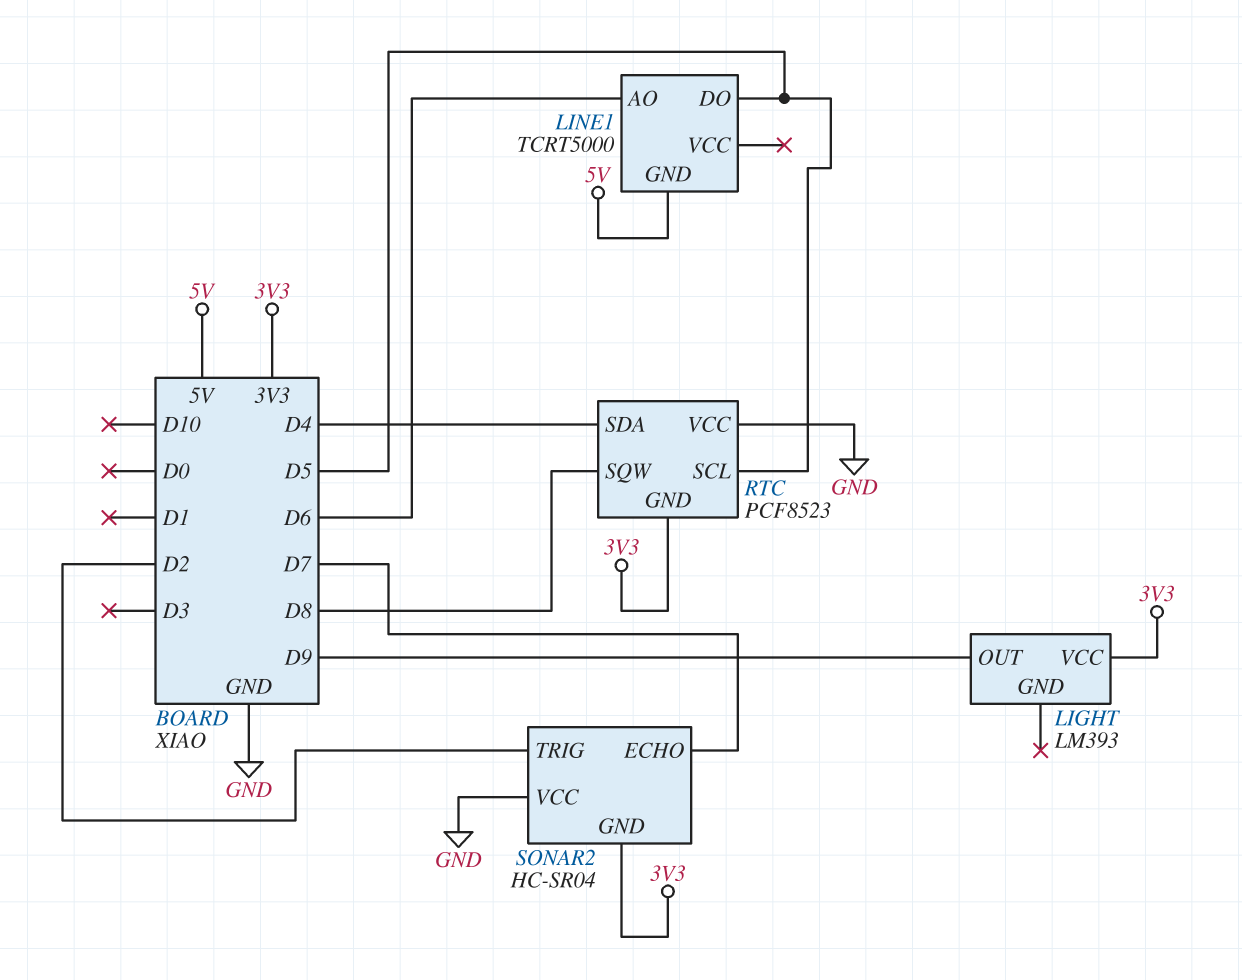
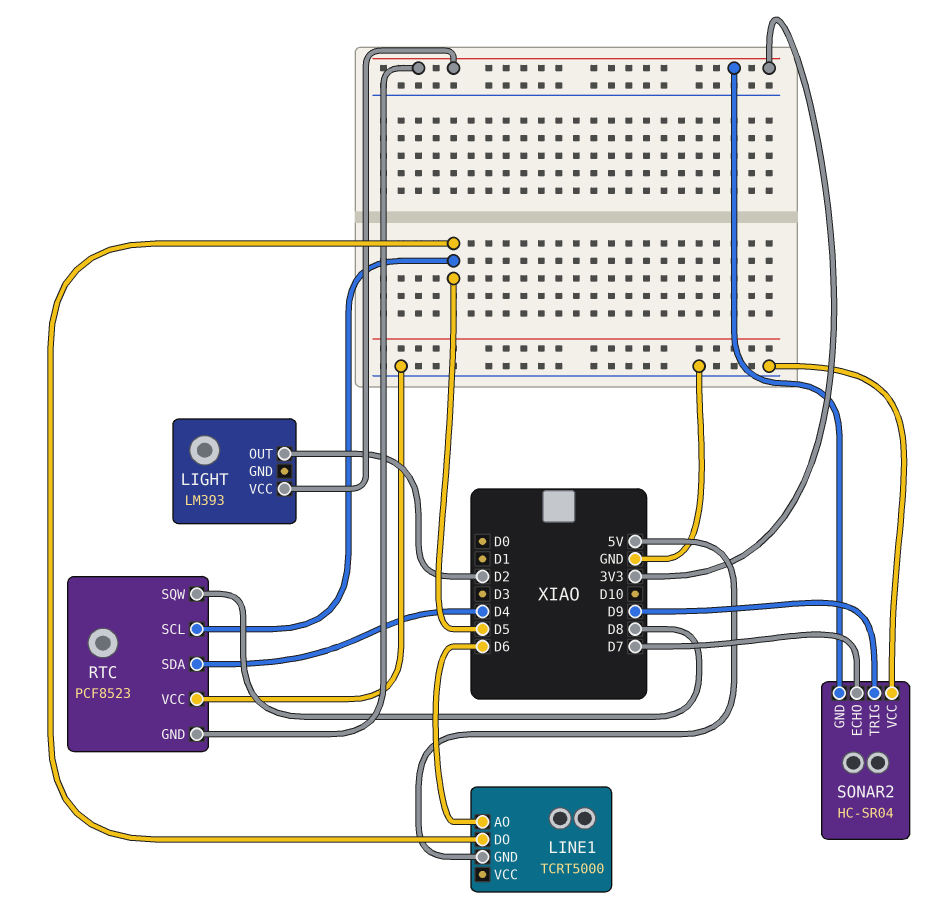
LIGHT pin OUT: D9 -> D2
SONAR2 pin TRIG: D2 -> D9

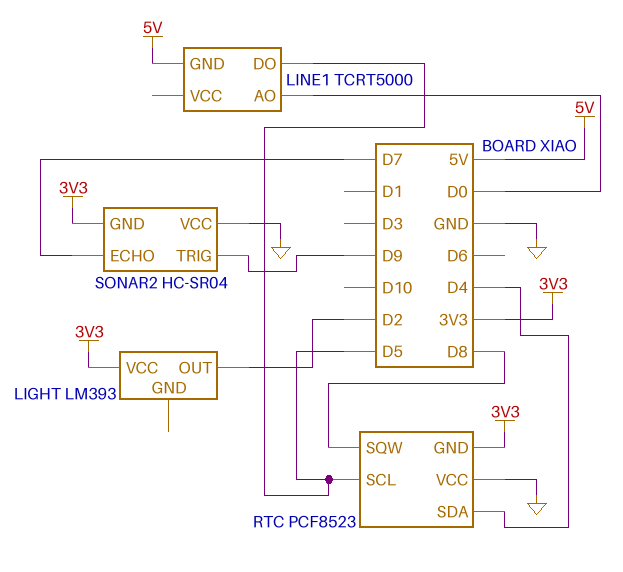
LINE1 pin AO: D6 -> D0

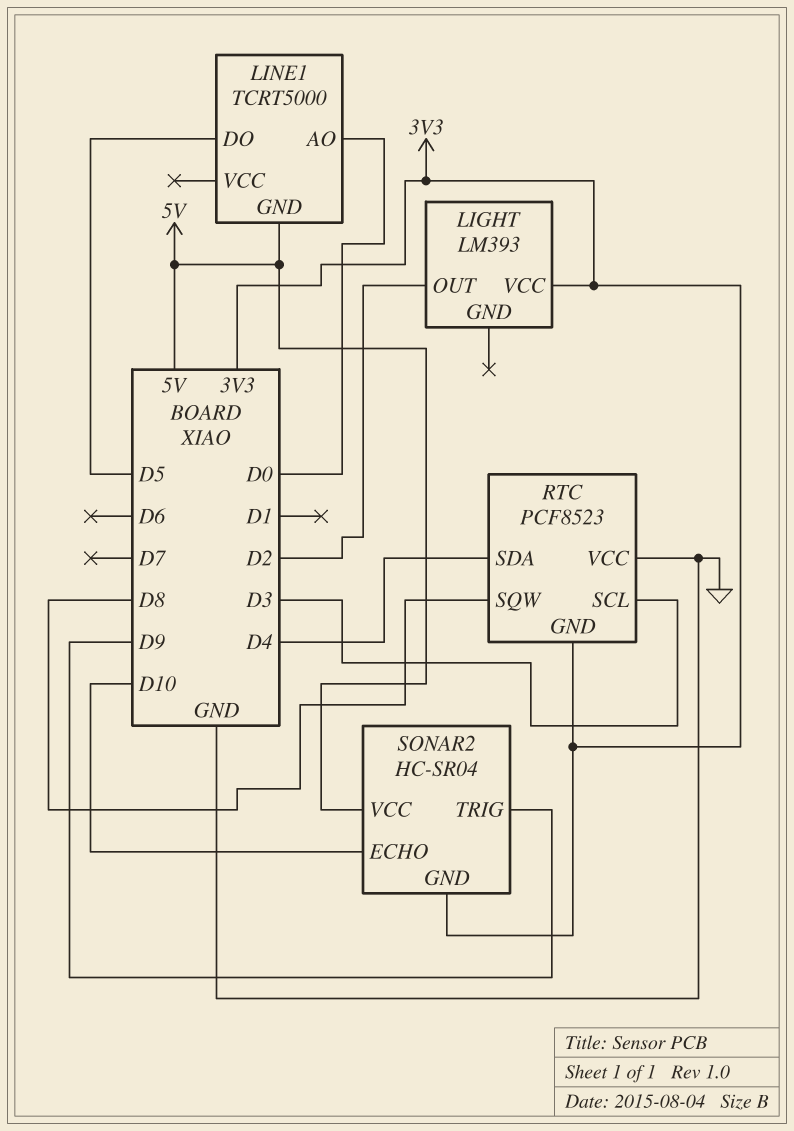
RTC pin SCL: D5 -> D3
SONAR2 pin ECHO: D7 -> D10
SONAR2 pin VCC: GND -> 5V

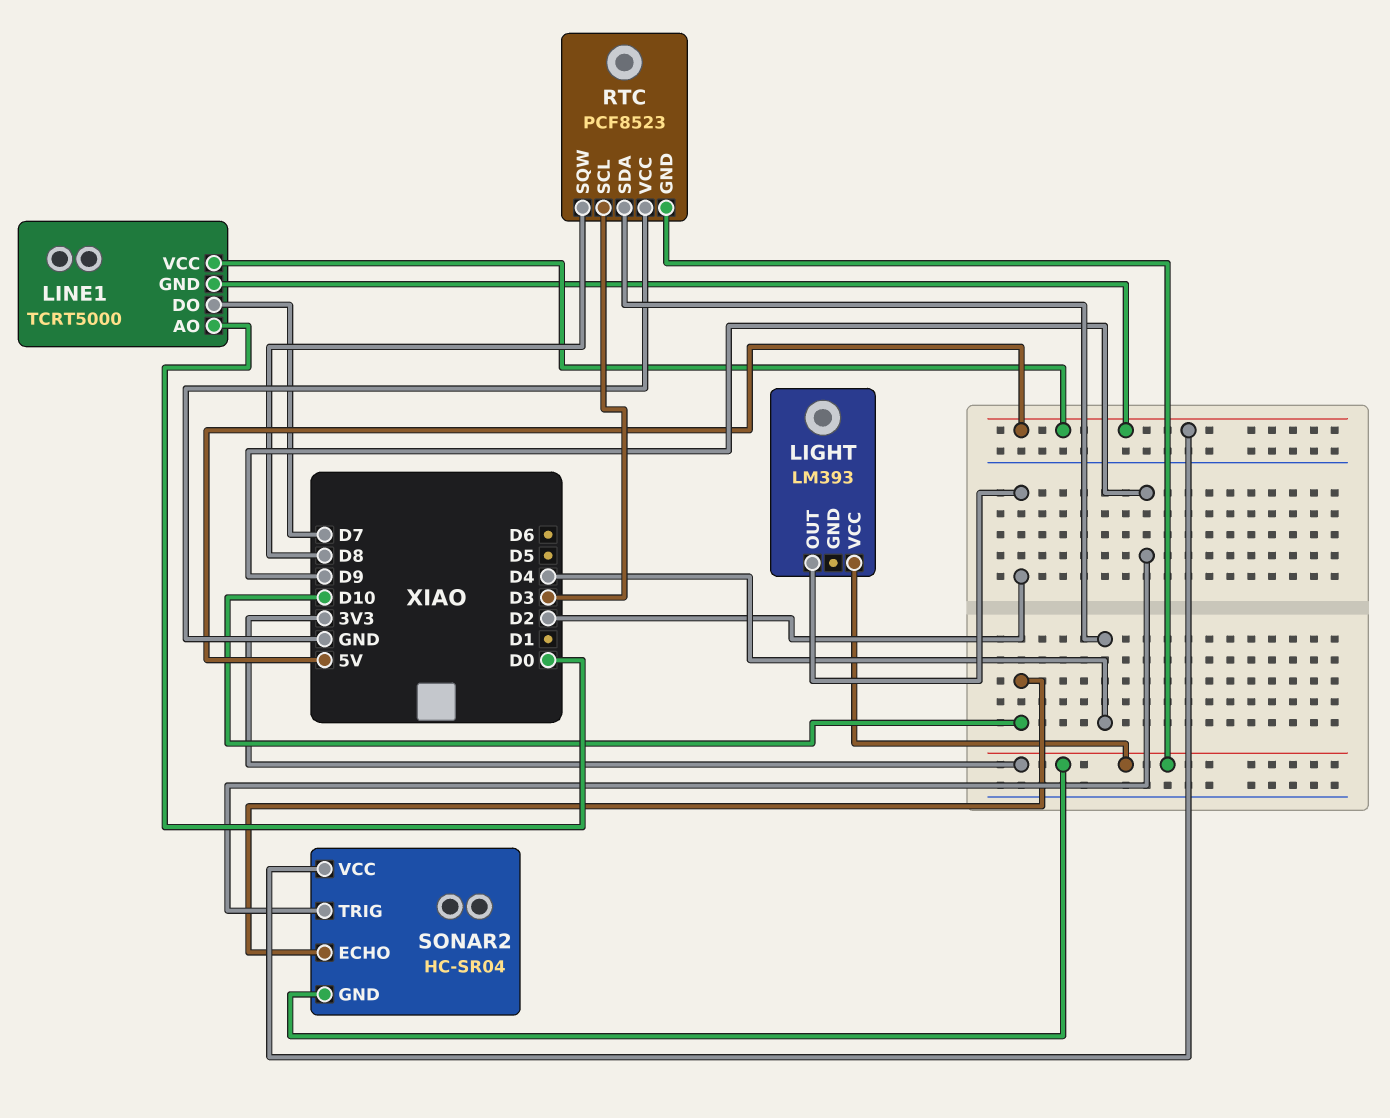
LINE1 pin DO: D5 -> D7
LINE1 pin VCC: none -> 5V

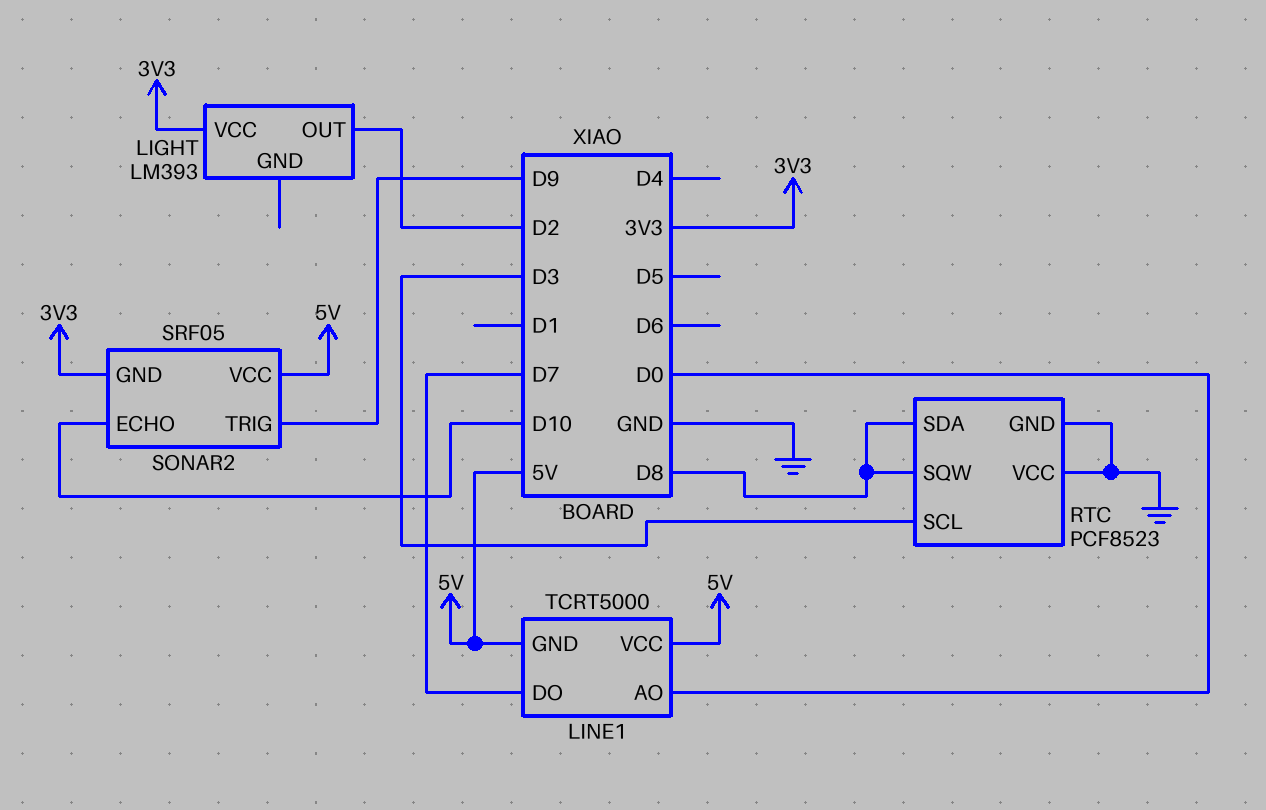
RTC pin GND: 3V3 -> GND
RTC pin SDA: D4 -> D8
SONAR2: HC-SR04 -> SRF05

